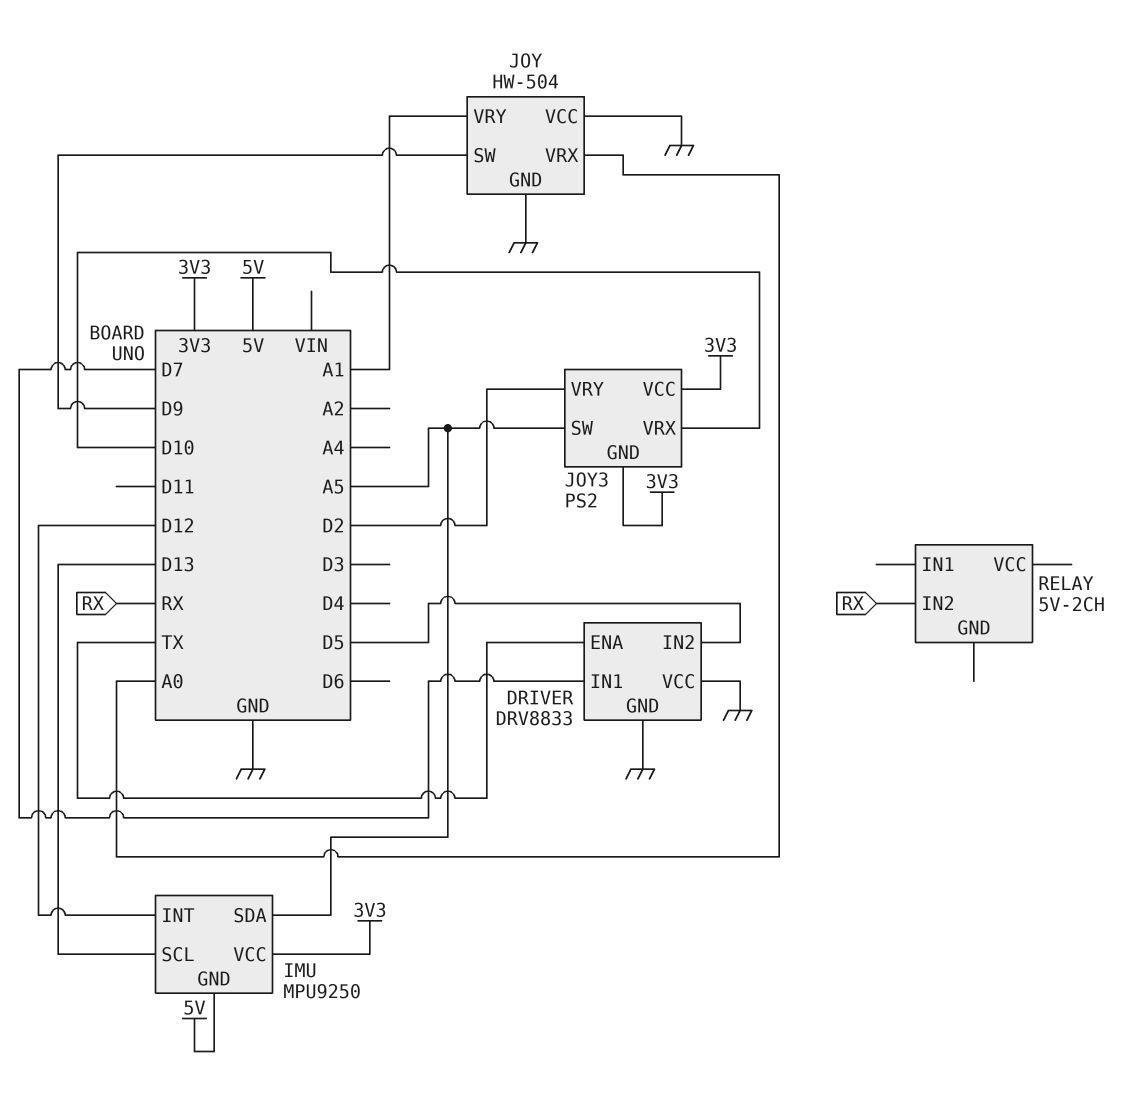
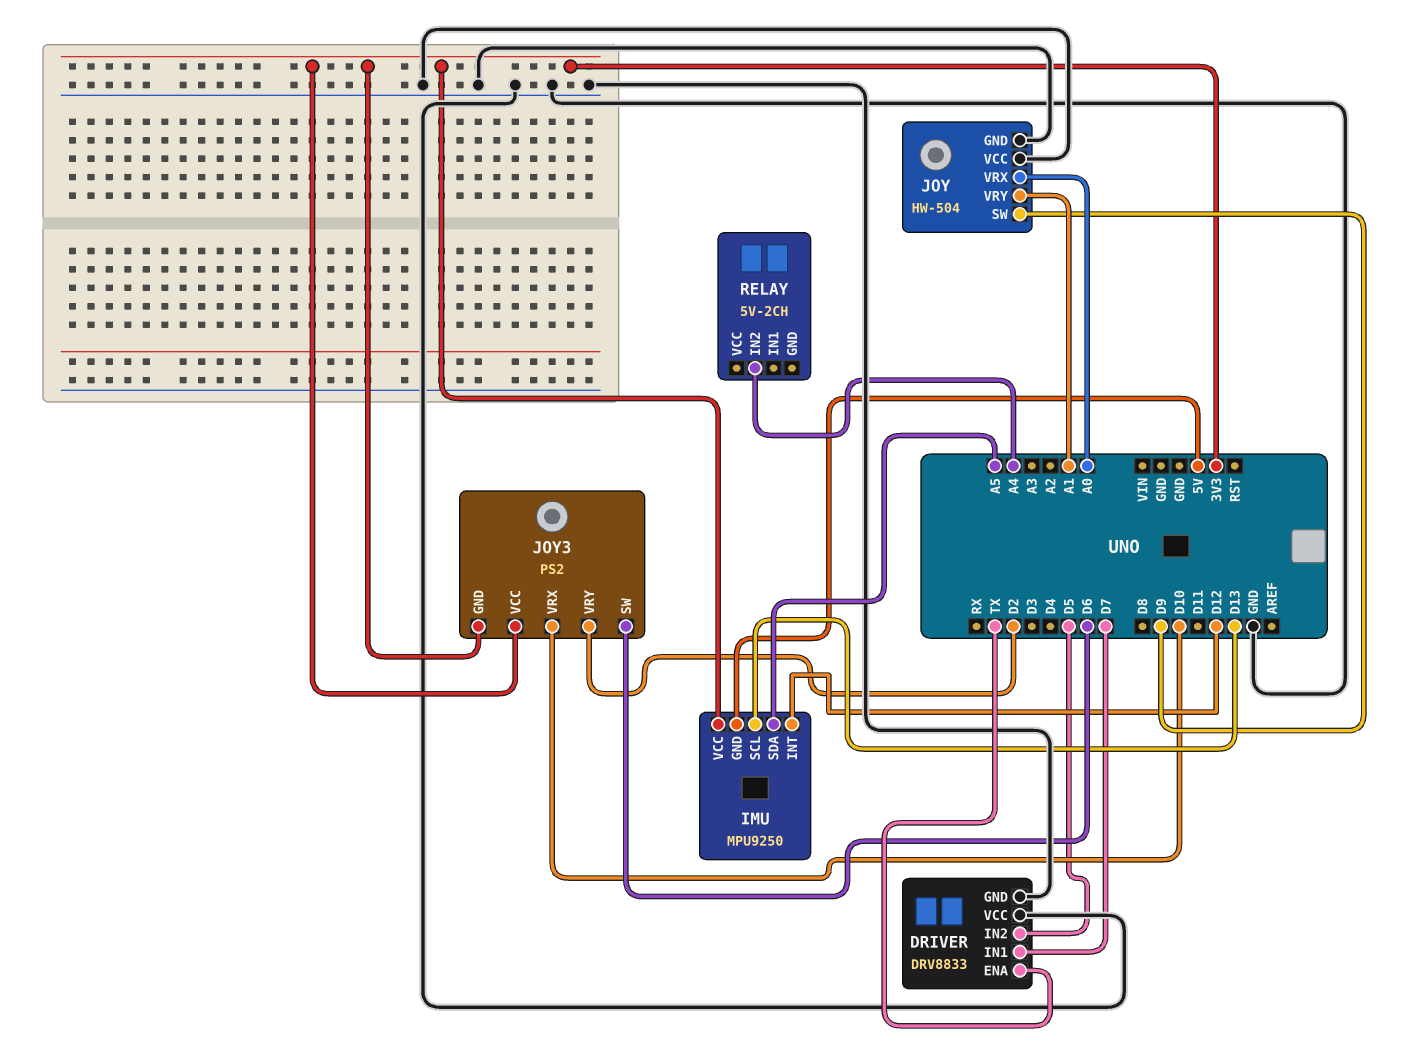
JOY3 pin SW: A5 -> D6
RELAY pin IN2: RX -> A4

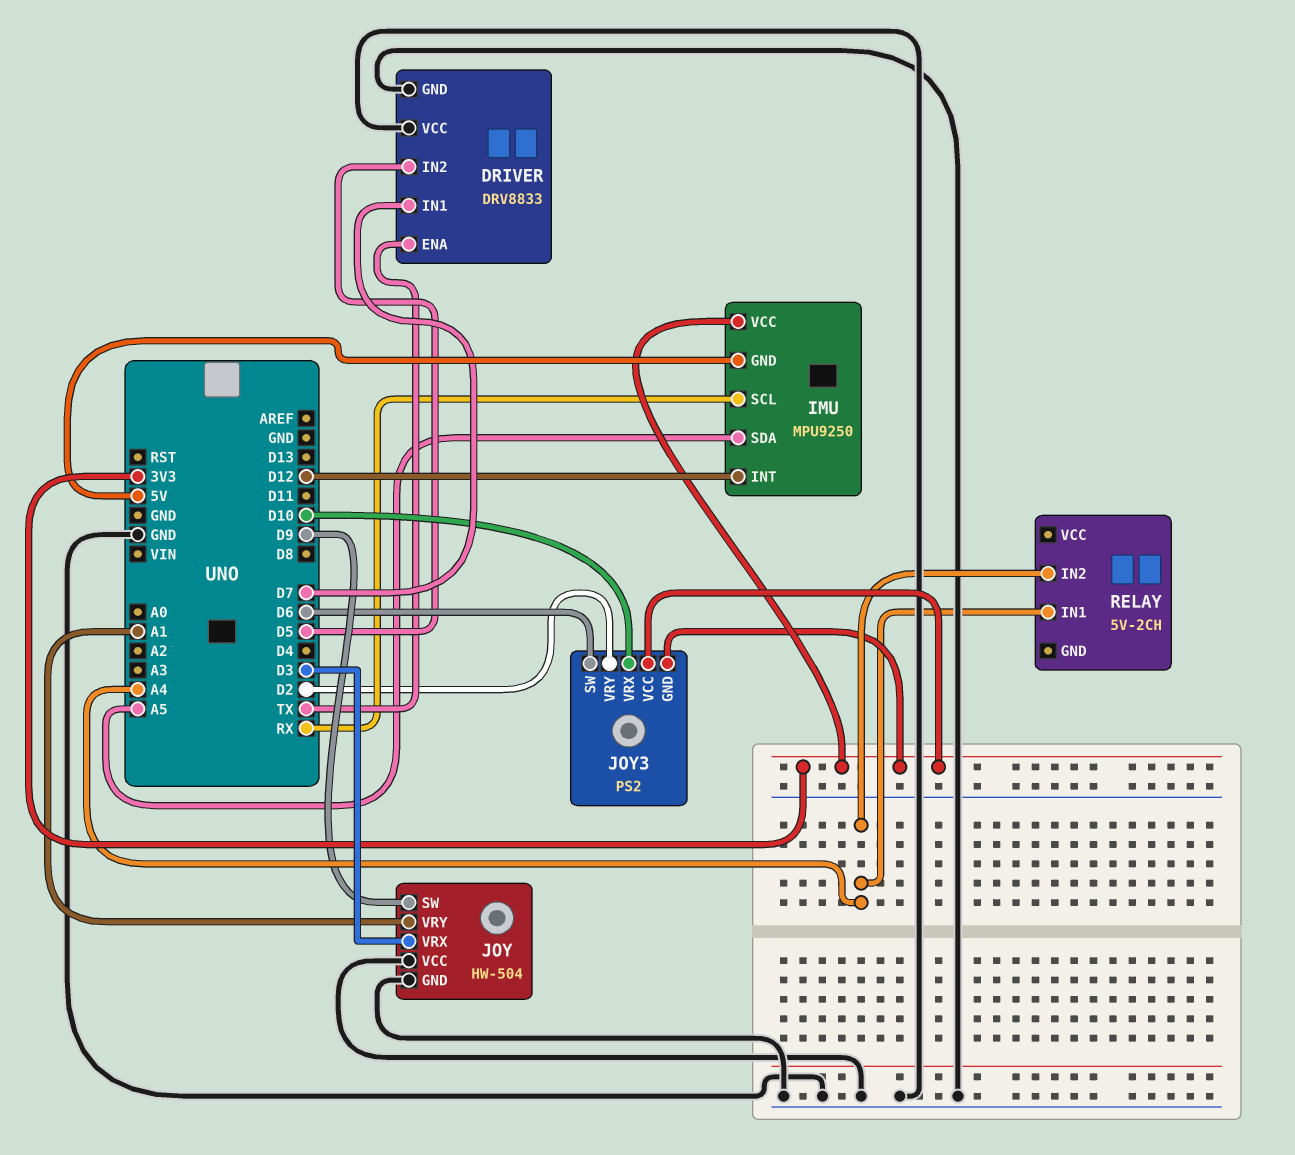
IMU pin SCL: D13 -> RX
JOY pin VRX: A0 -> D3
RELAY pin IN1: none -> A4

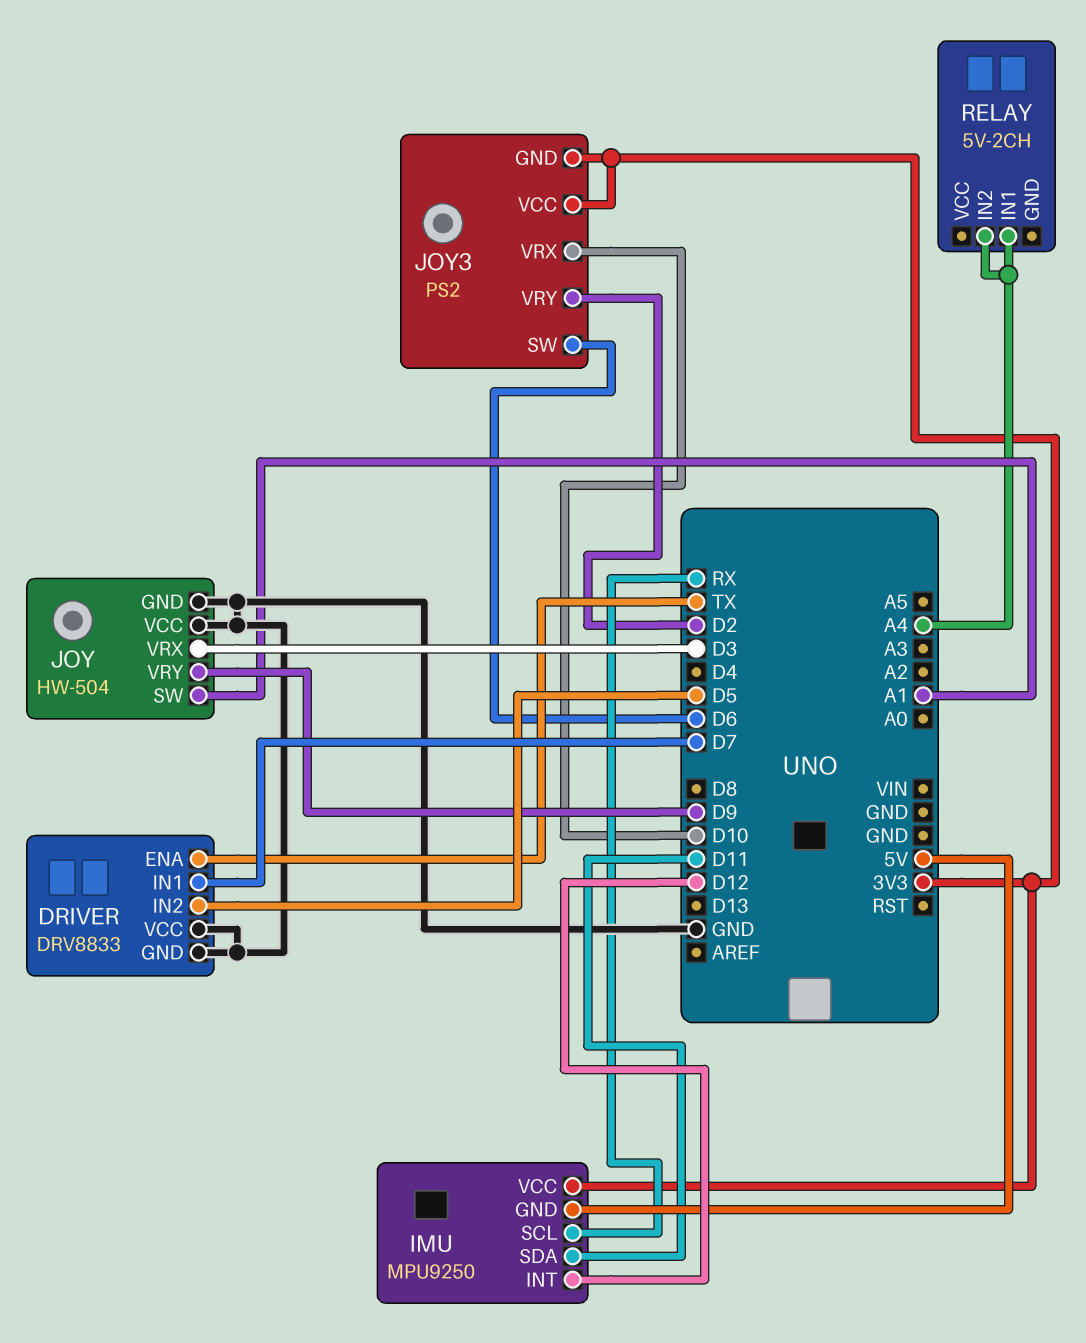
IMU pin SDA: A5 -> D11
JOY pin SW: D9 -> A1
JOY pin VRY: A1 -> D9

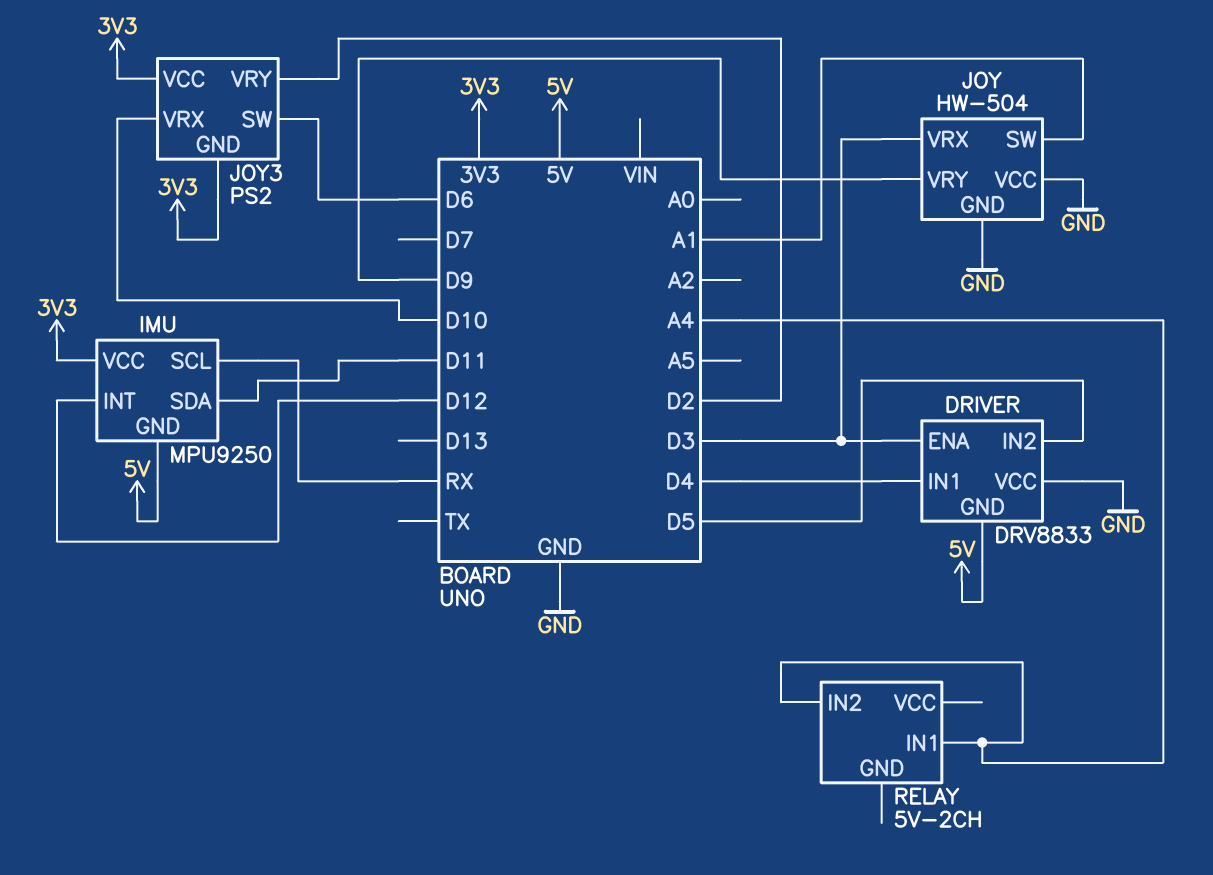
DRIVER pin ENA: TX -> D3
DRIVER pin GND: GND -> 5V
DRIVER pin IN1: D7 -> D4

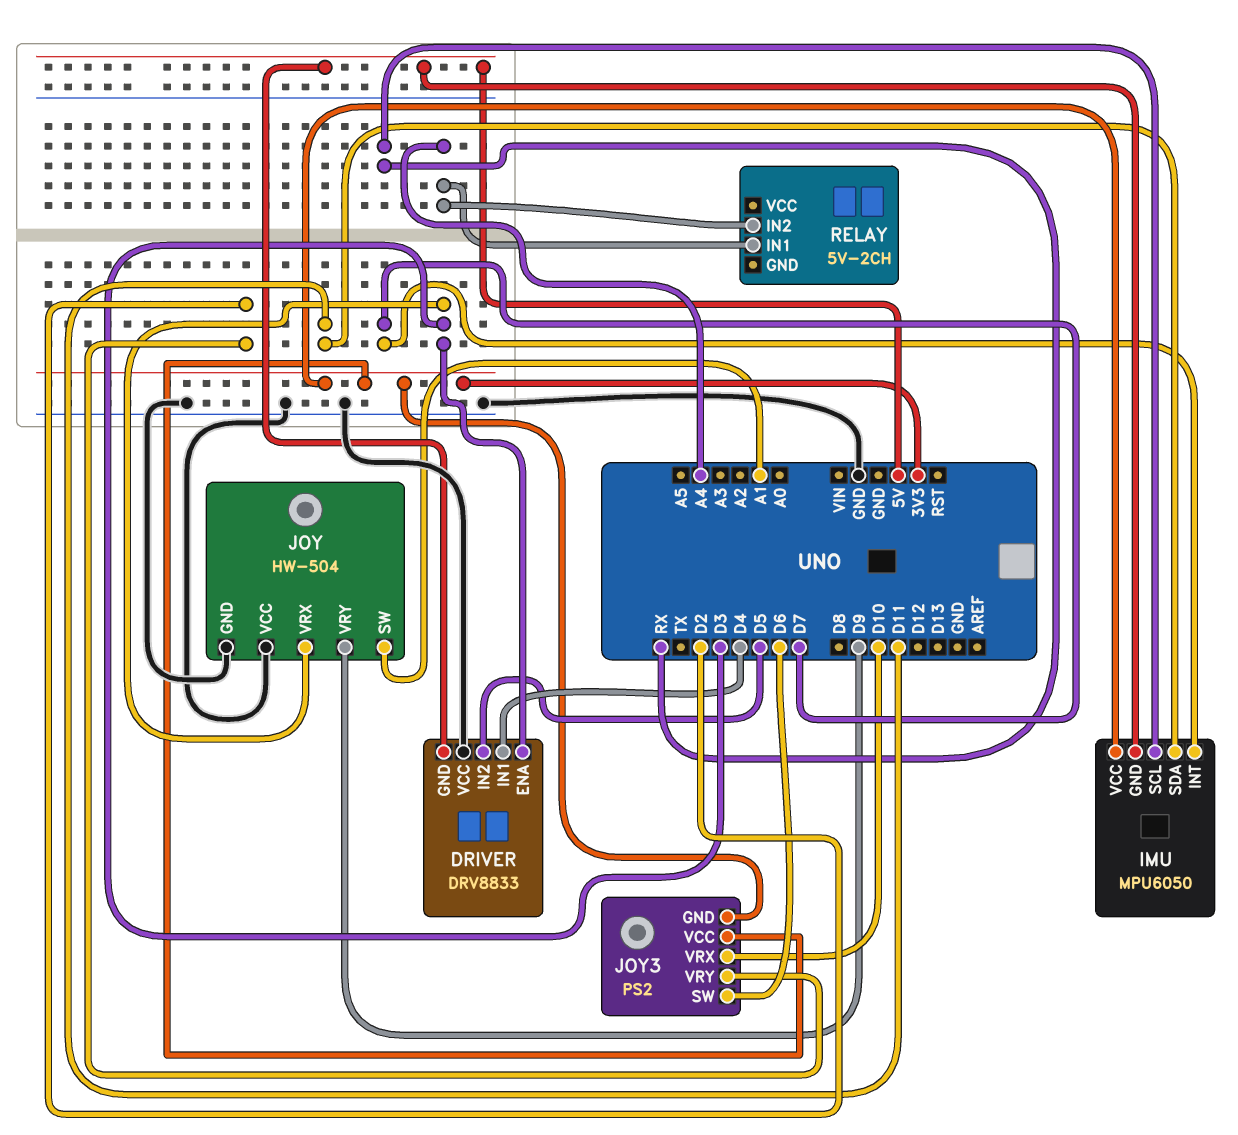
IMU: MPU9250 -> MPU6050
IMU pin INT: D12 -> D7

